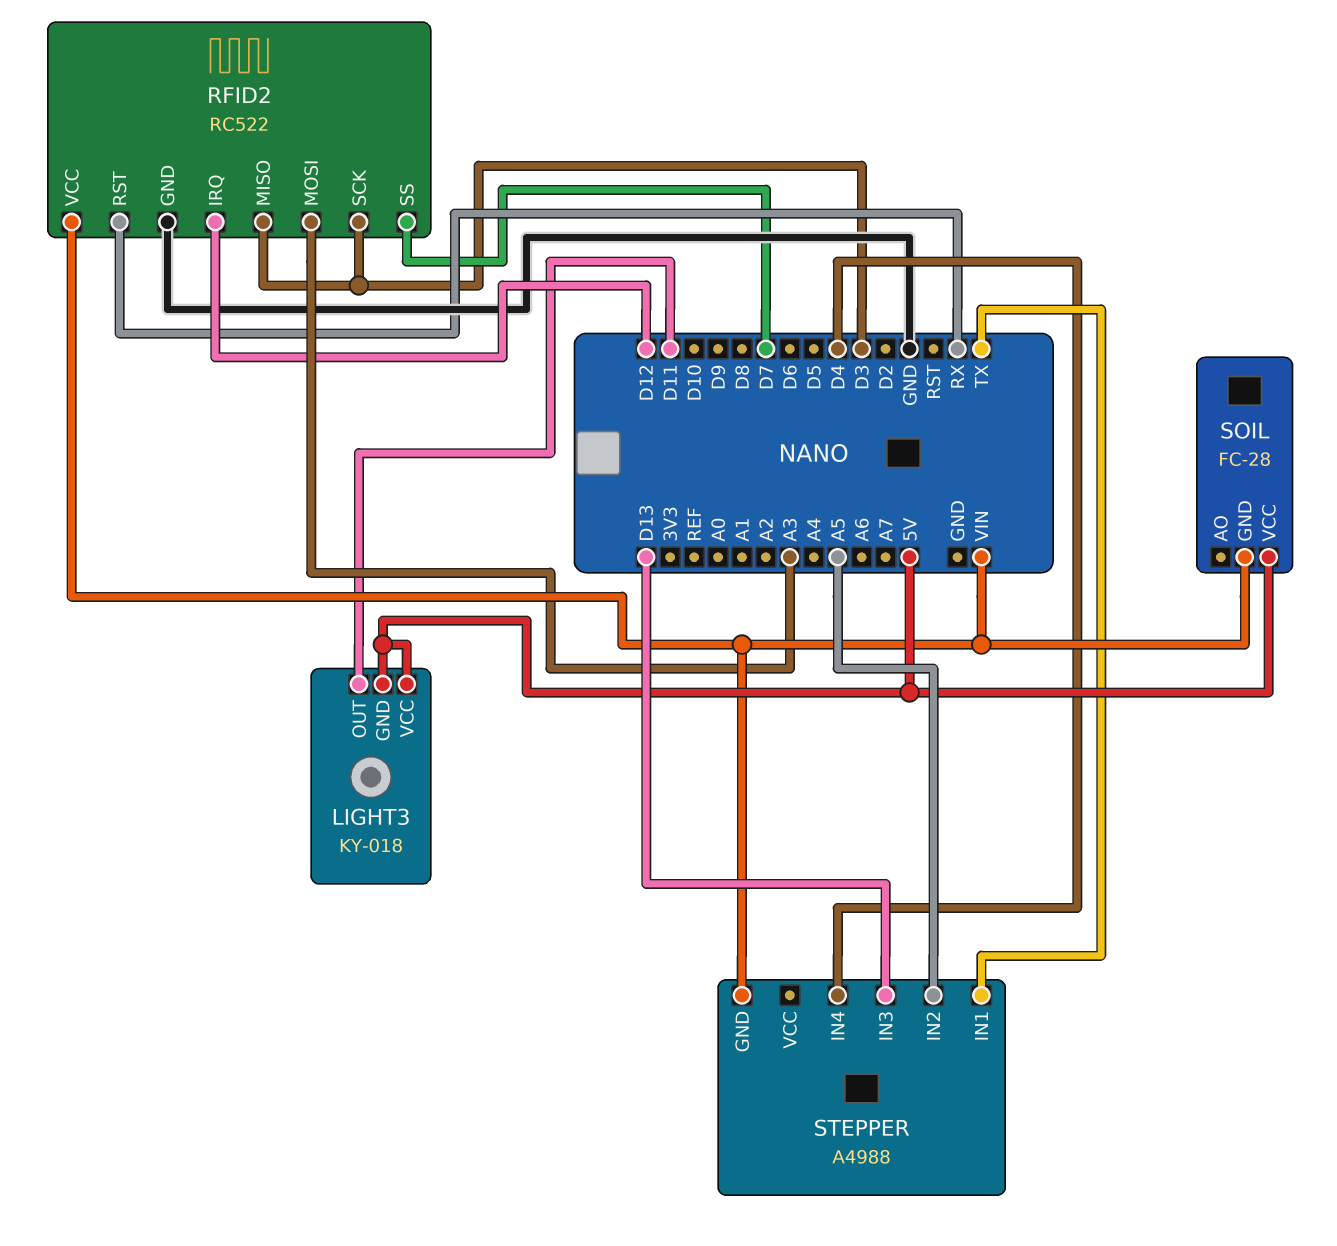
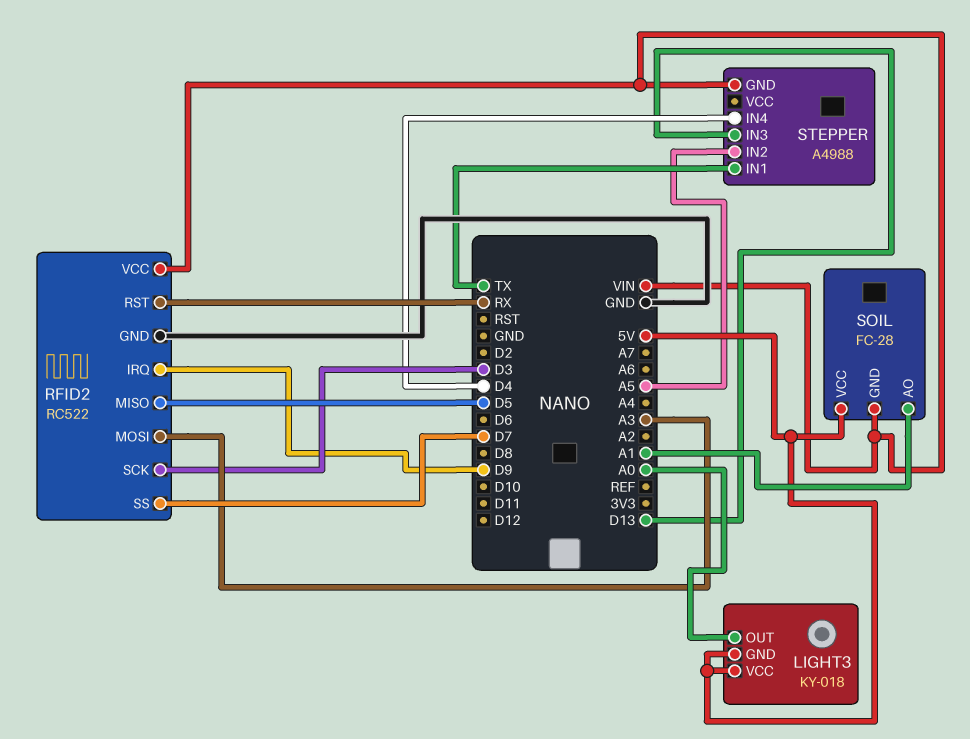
LIGHT3 pin OUT: D11 -> A0
RFID2 pin IRQ: D12 -> D9
RFID2 pin MISO: D3 -> D5
SOIL pin AO: none -> A1

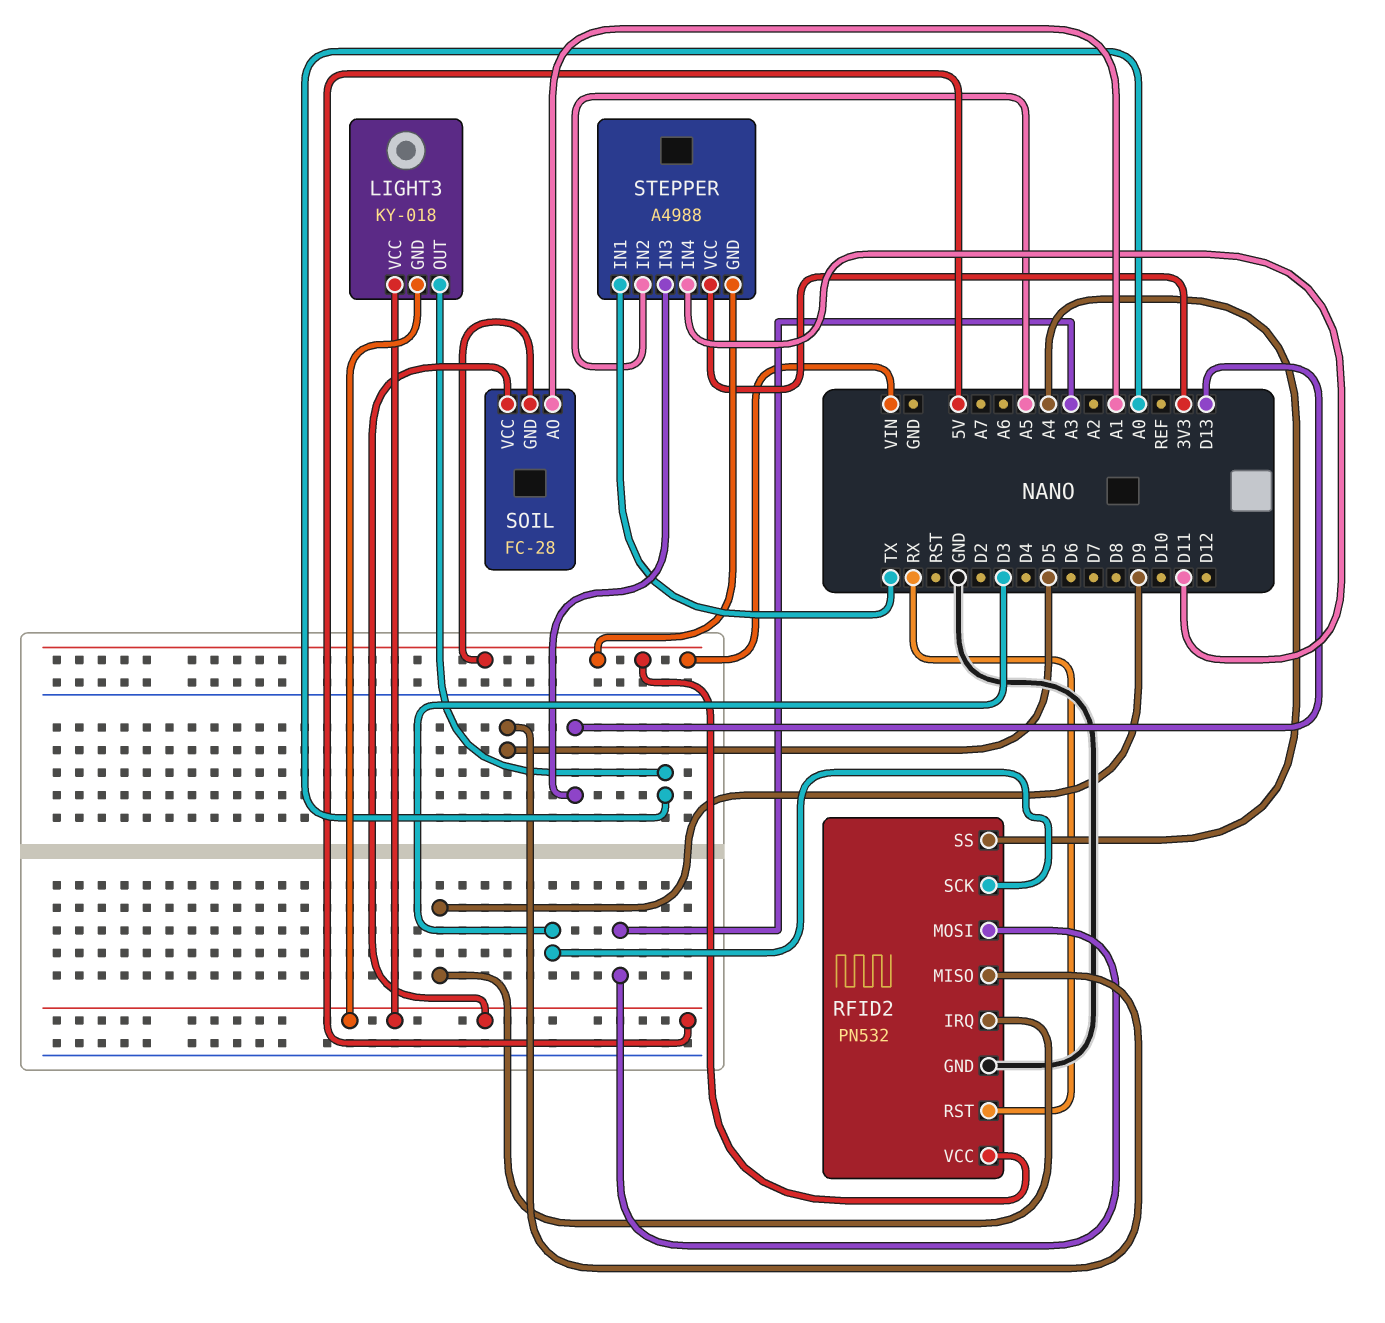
RFID2: RC522 -> PN532
RFID2 pin SS: D7 -> A4
STEPPER pin IN4: D4 -> D11
STEPPER pin VCC: none -> 3V3

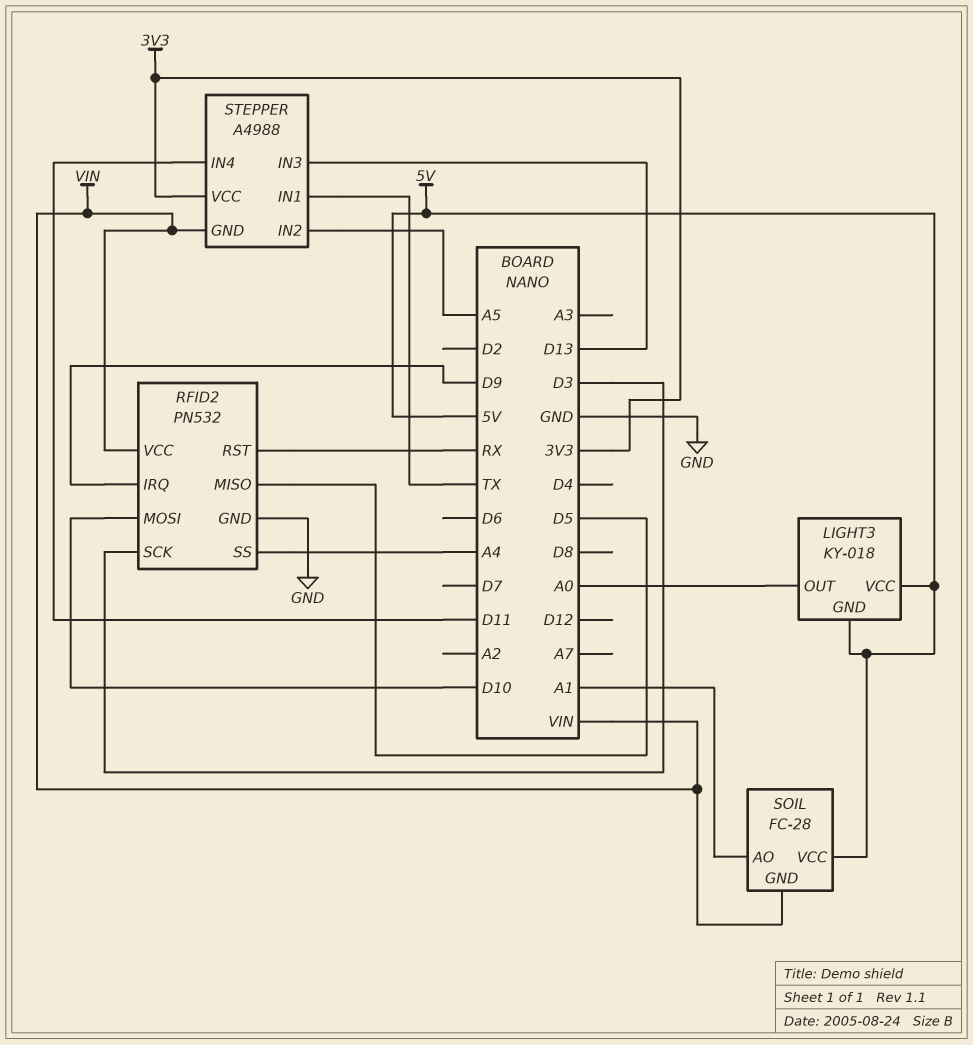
RFID2 pin MOSI: A3 -> D10

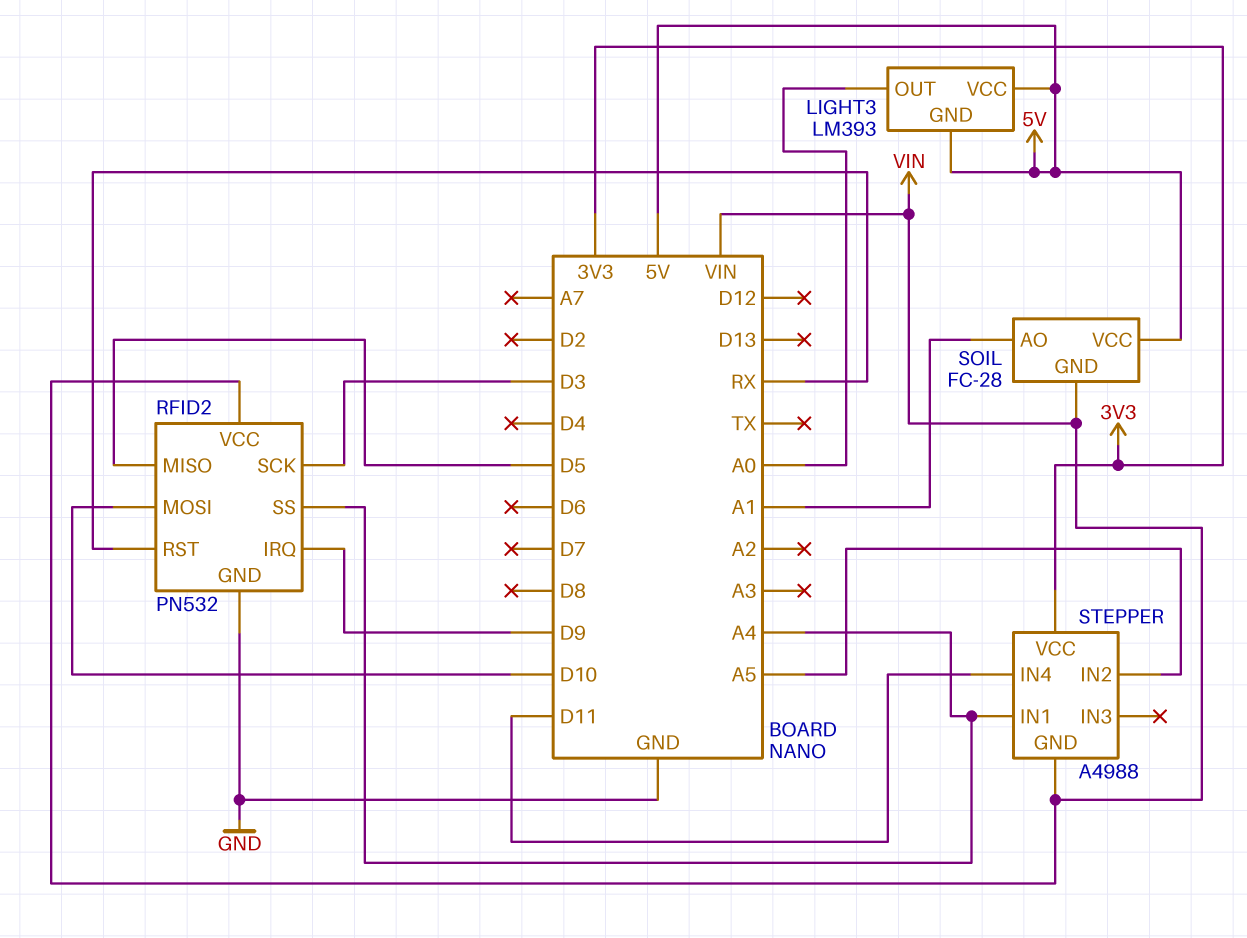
LIGHT3: KY-018 -> LM393
STEPPER pin IN1: TX -> A4
STEPPER pin IN3: D13 -> none

